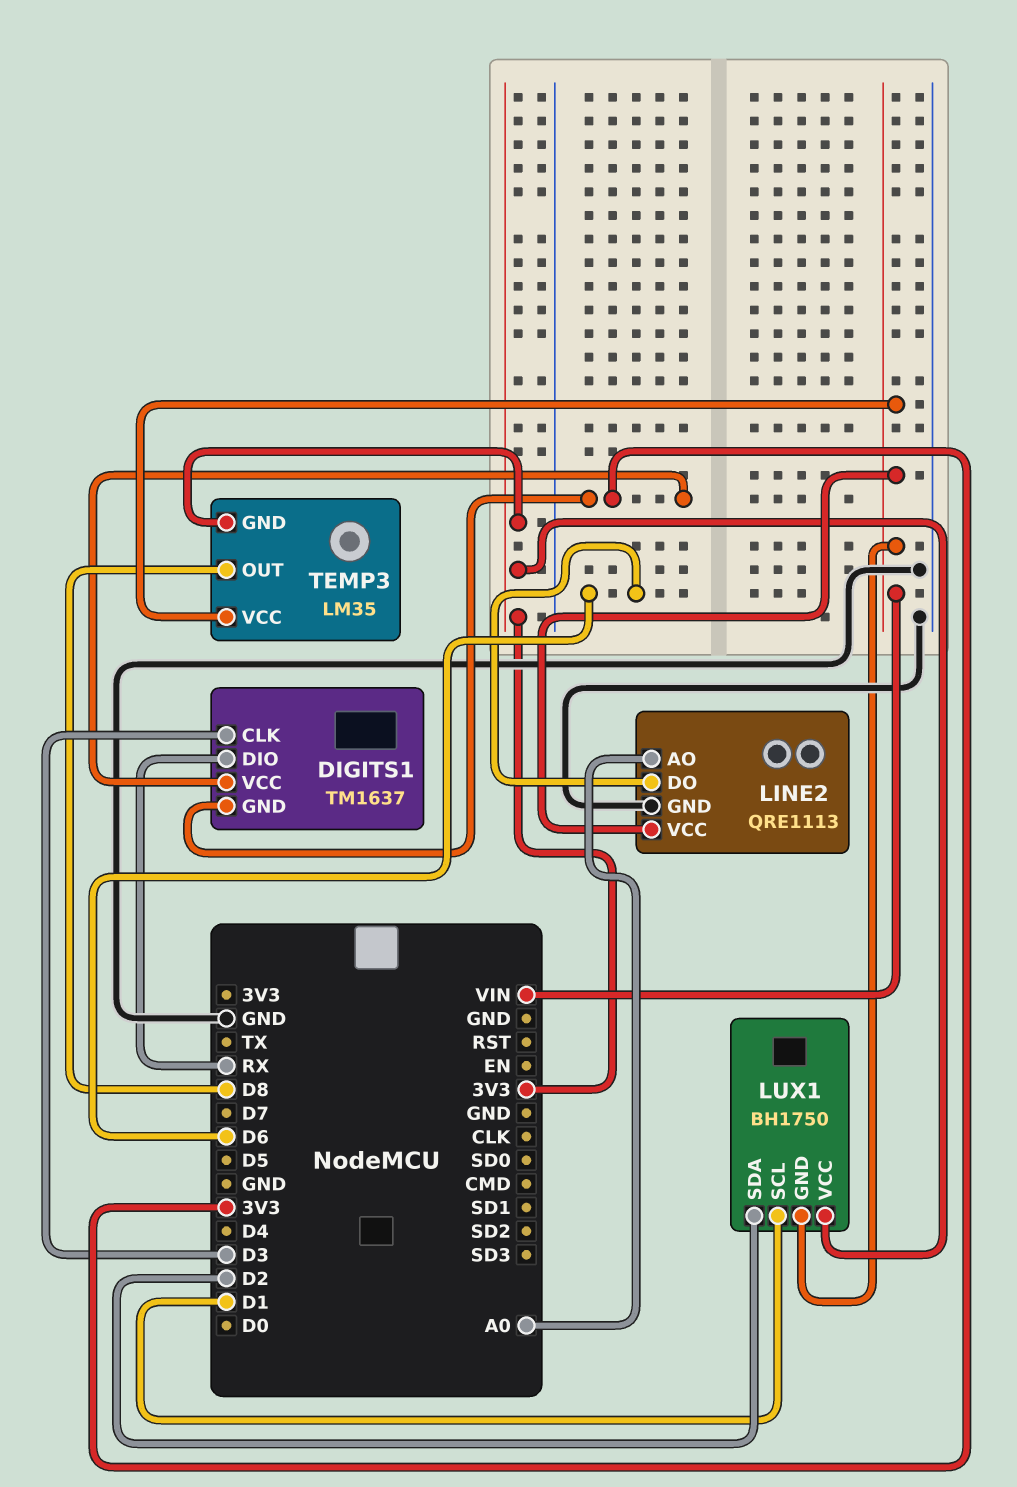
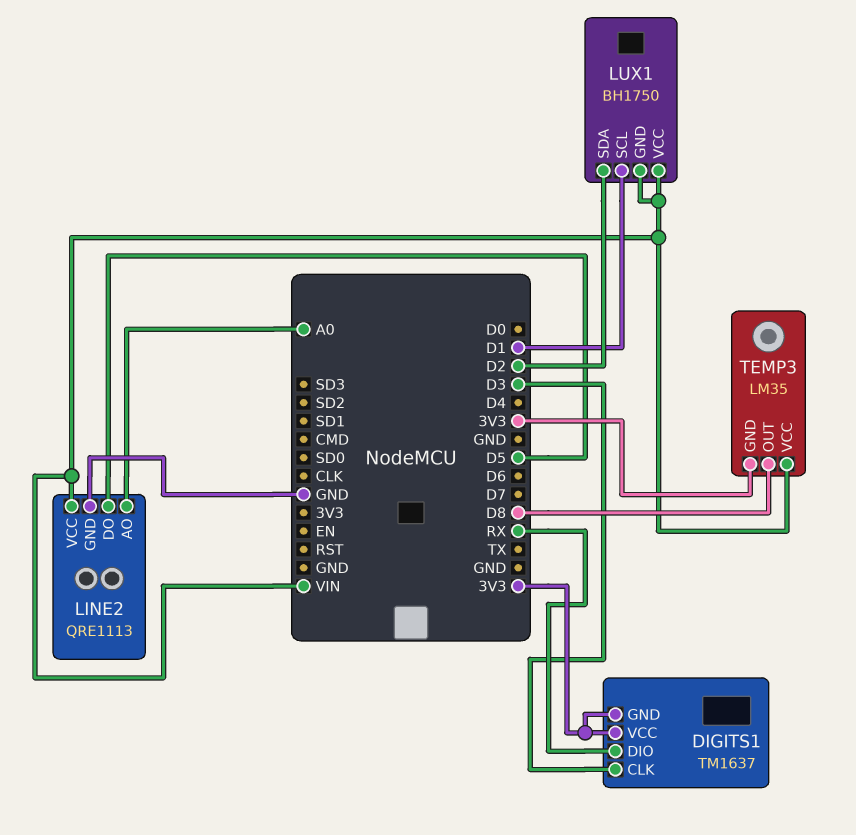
LINE2 pin DO: D6 -> D5
LUX1 pin VCC: 3V3 -> VIN

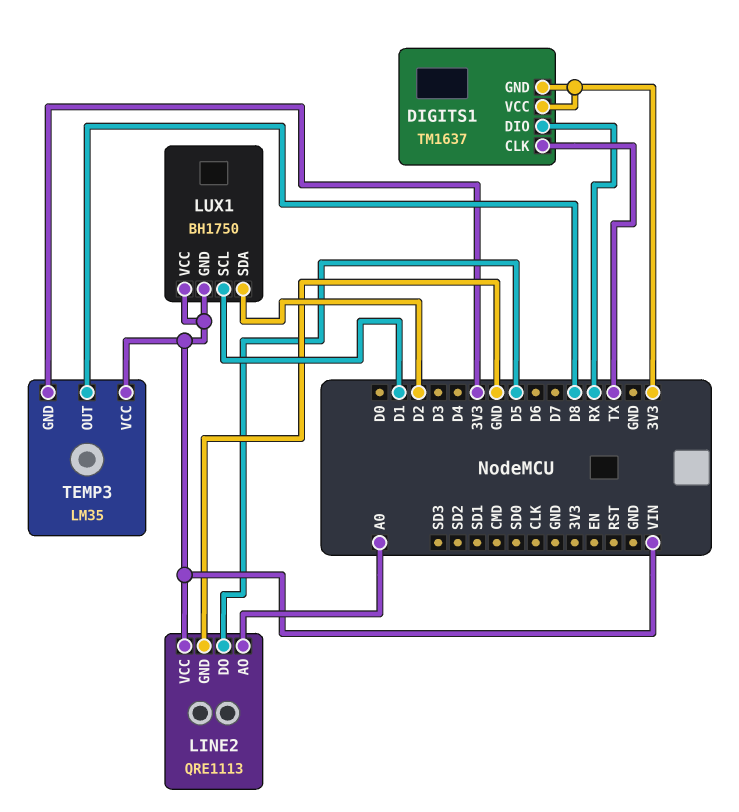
DIGITS1 pin CLK: D3 -> TX

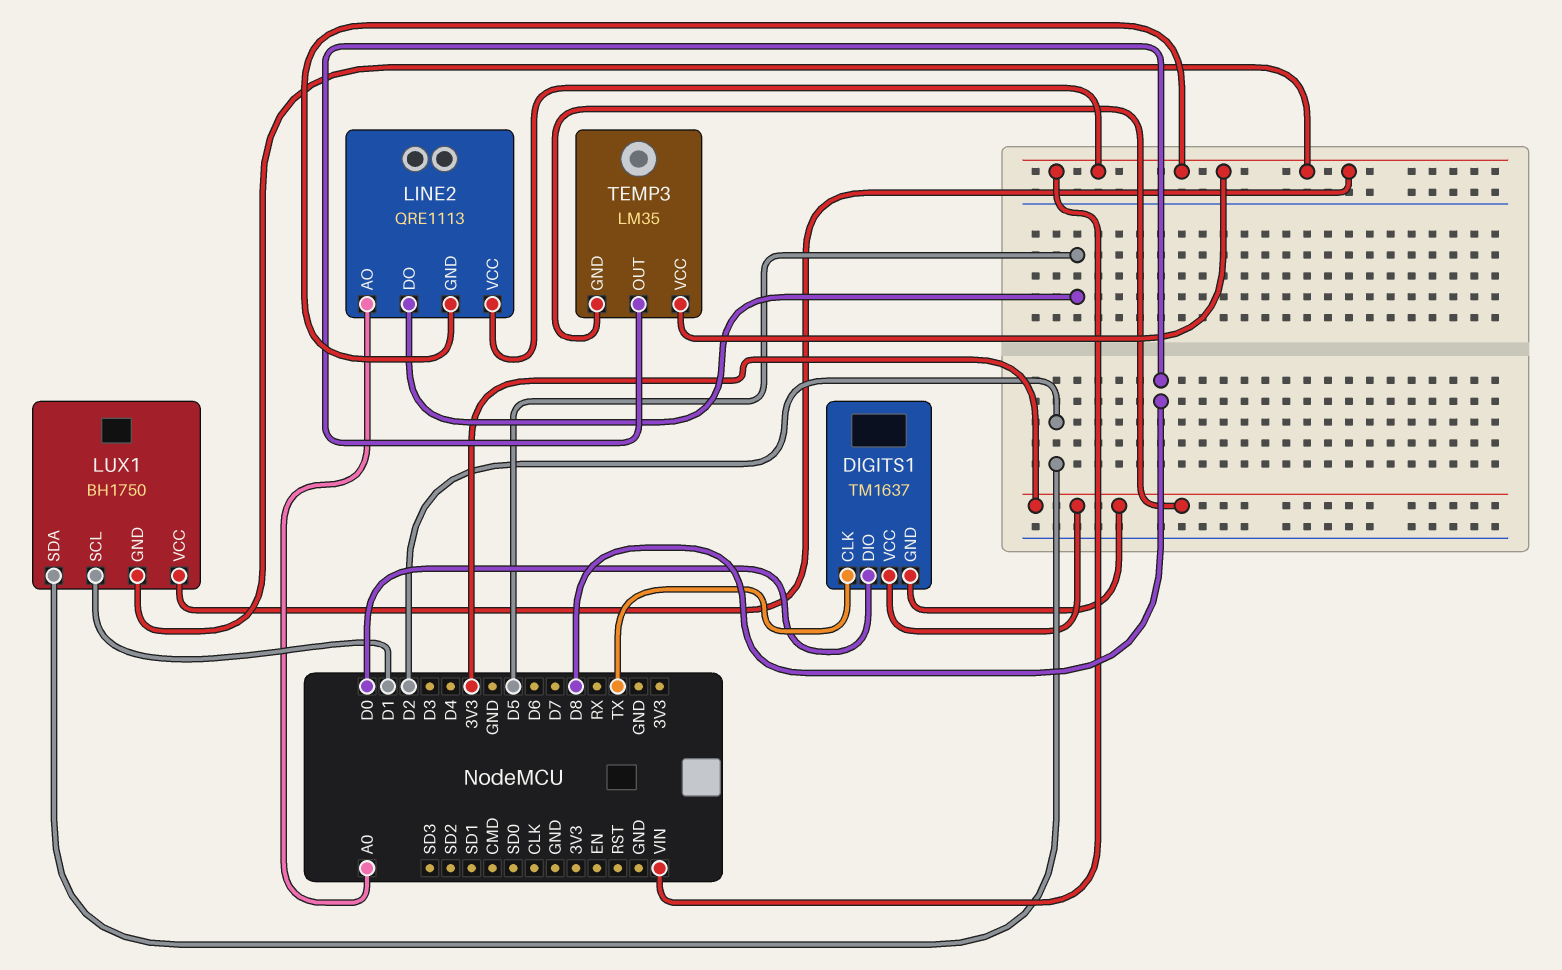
DIGITS1 pin DIO: RX -> D0
LINE2 pin GND: GND -> VIN

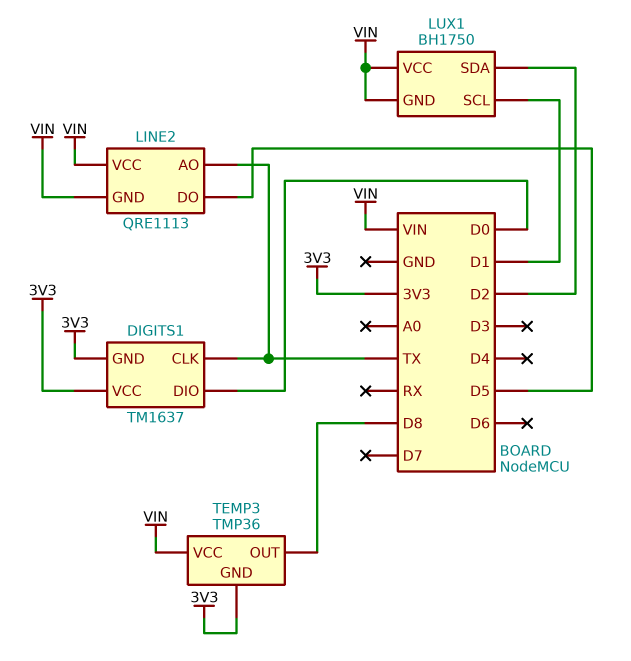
LINE2 pin AO: A0 -> TX
TEMP3: LM35 -> TMP36

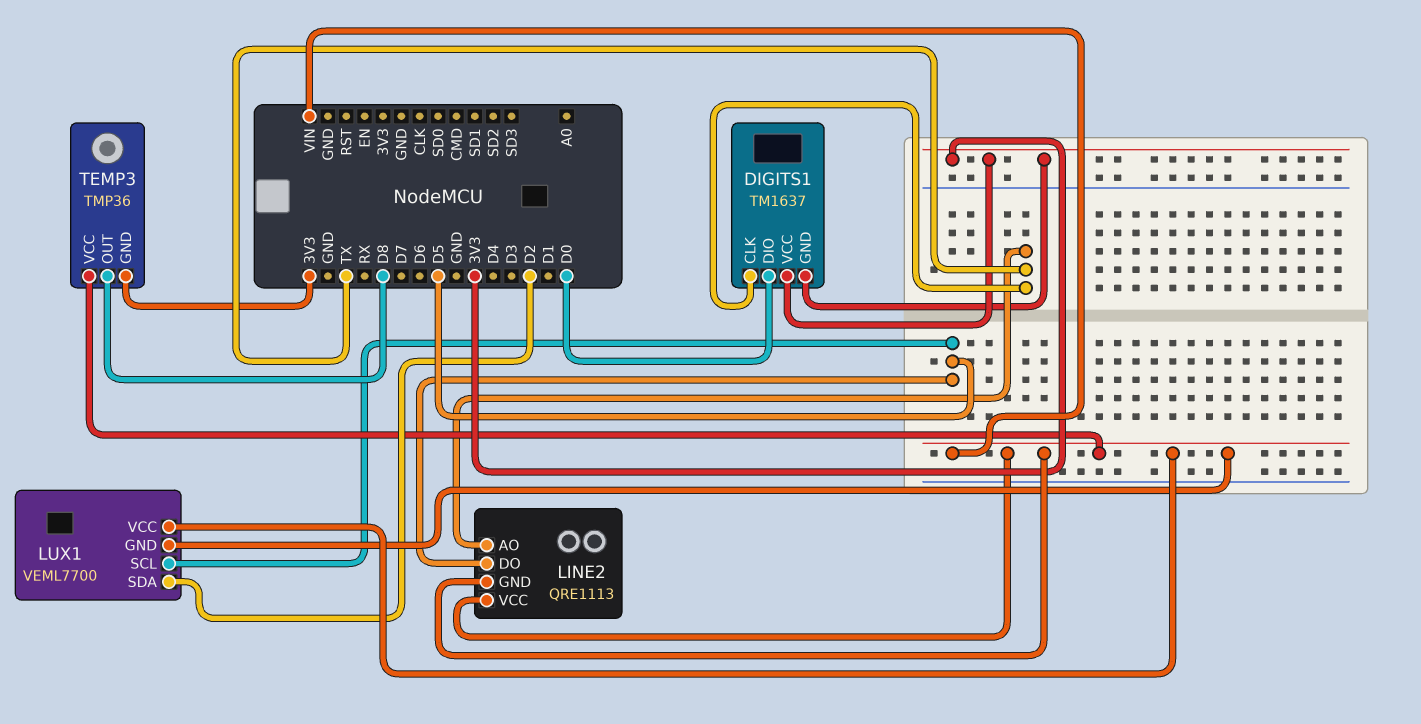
LUX1: BH1750 -> VEML7700
LUX1 pin SCL: D1 -> D5

